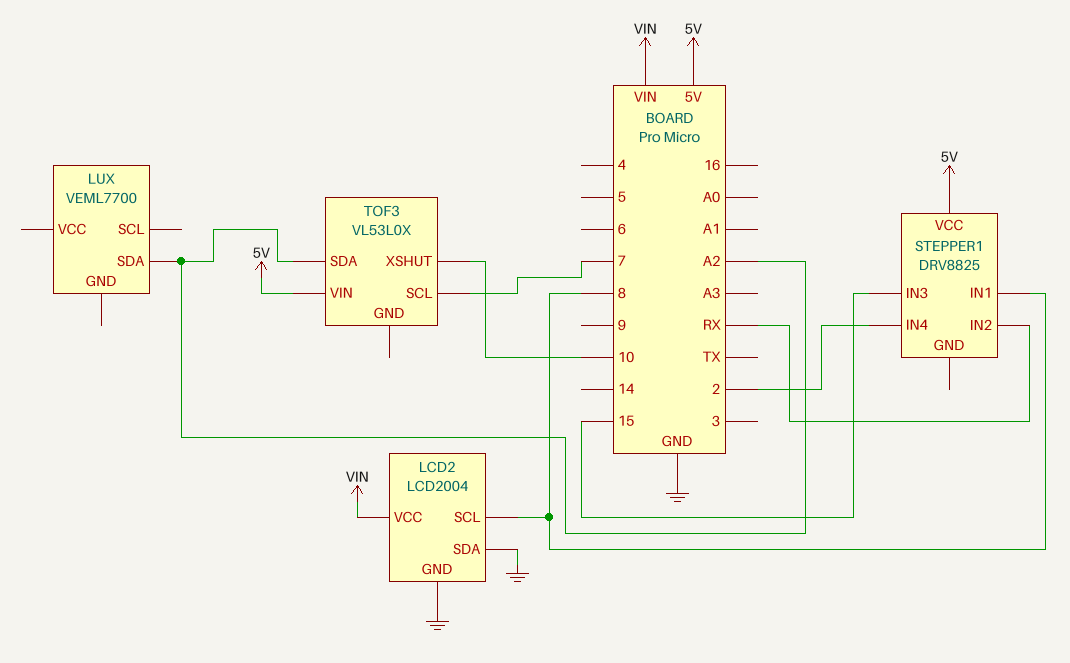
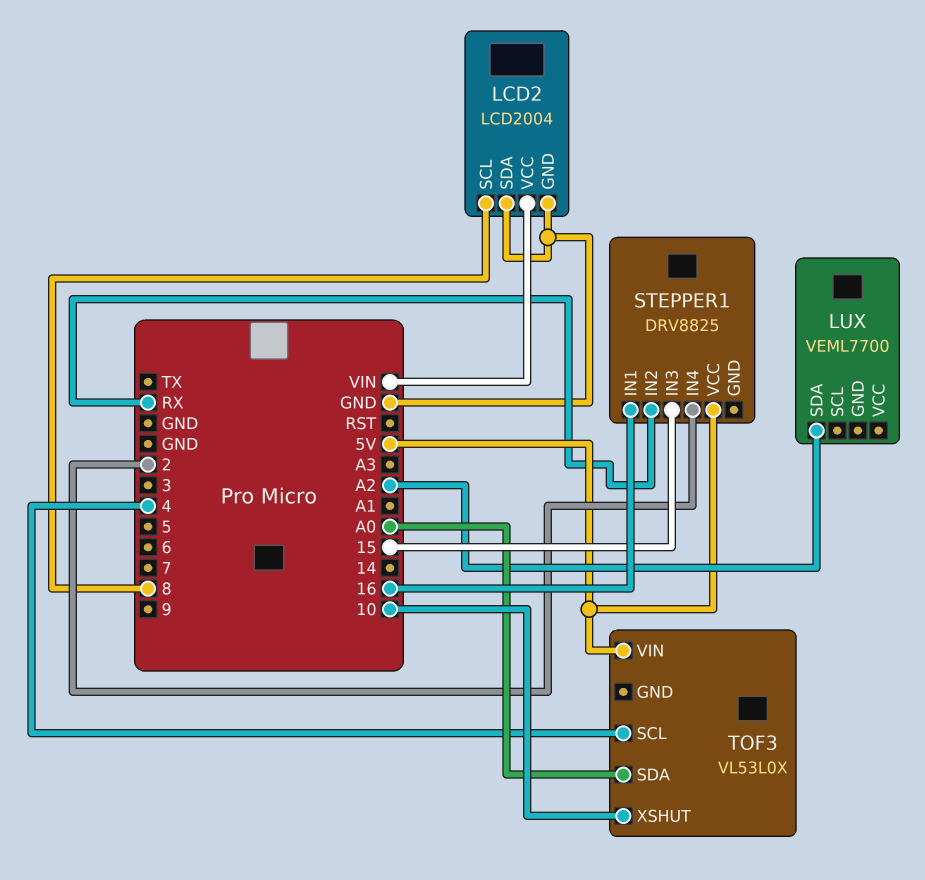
STEPPER1 pin IN1: 8 -> 16
TOF3 pin SCL: 7 -> 4
TOF3 pin SDA: A2 -> A0

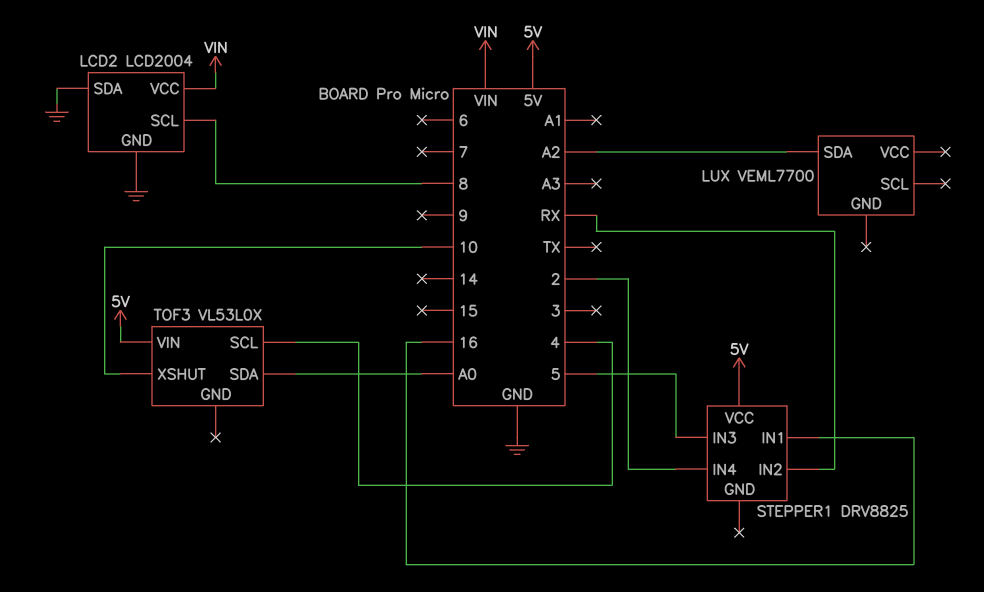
STEPPER1 pin IN3: 15 -> 5

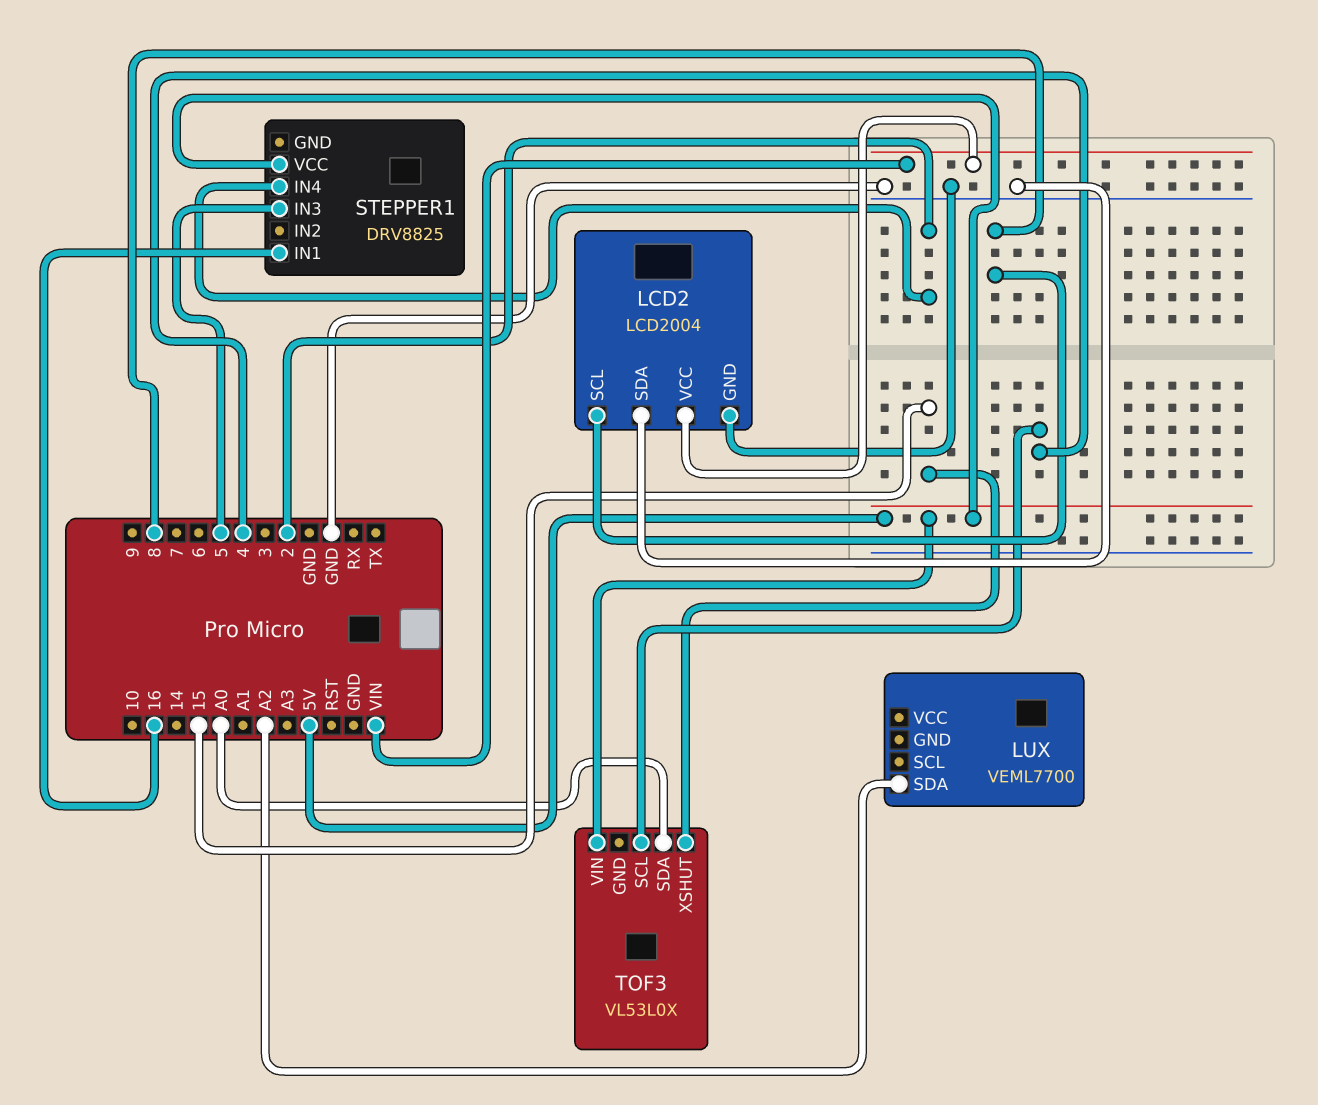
STEPPER1 pin IN2: RX -> none
TOF3 pin XSHUT: 10 -> 15

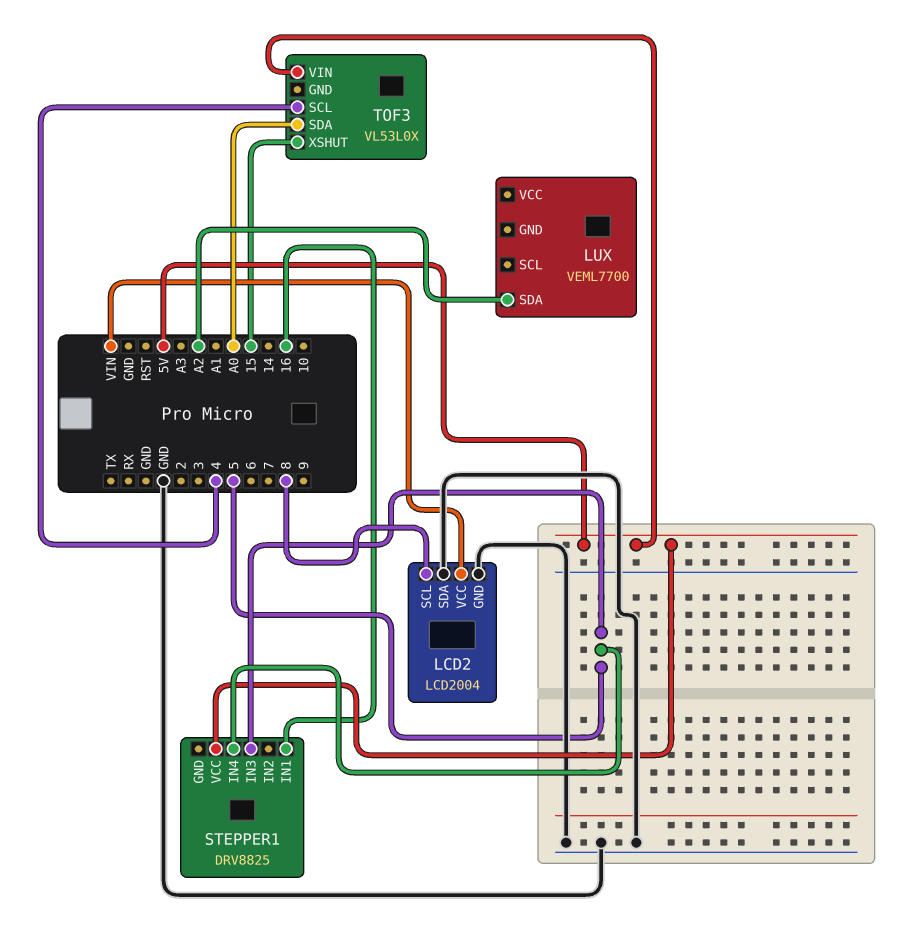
STEPPER1 pin IN4: 2 -> 5

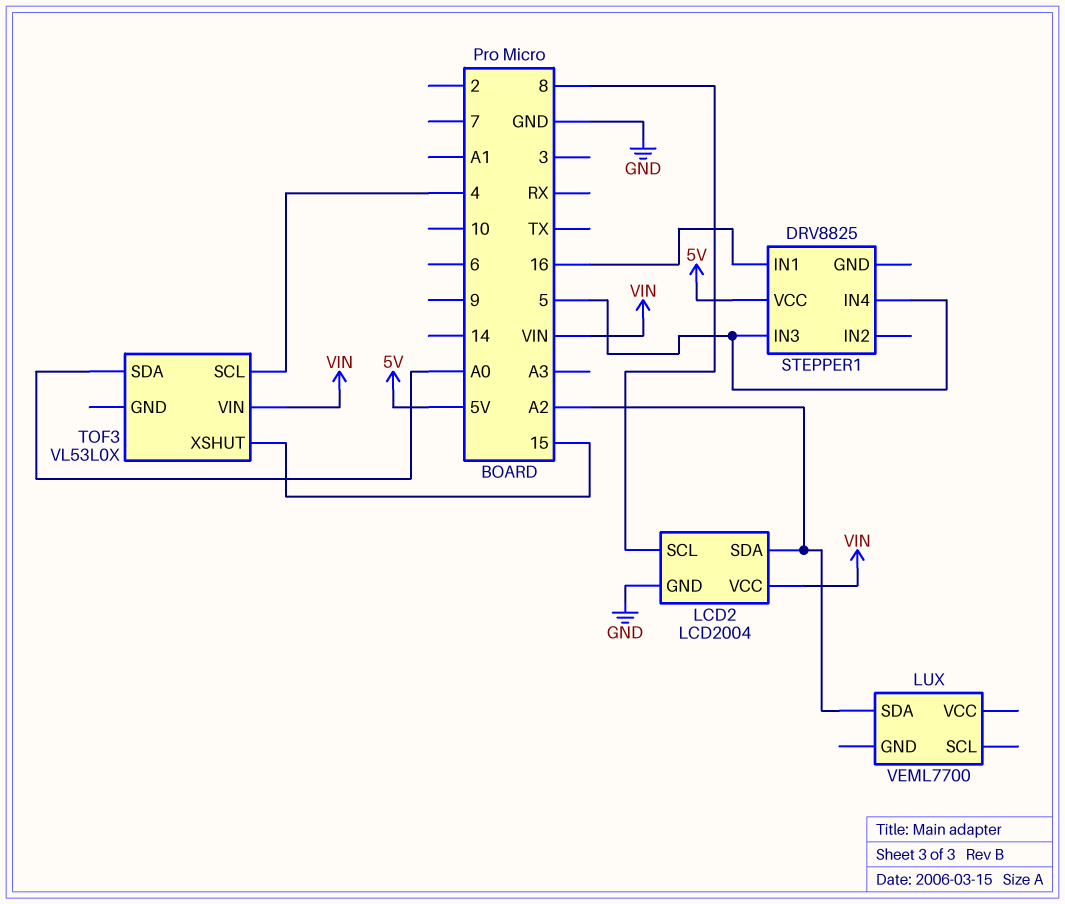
LCD2 pin SDA: GND -> A2
TOF3 pin VIN: 5V -> VIN

